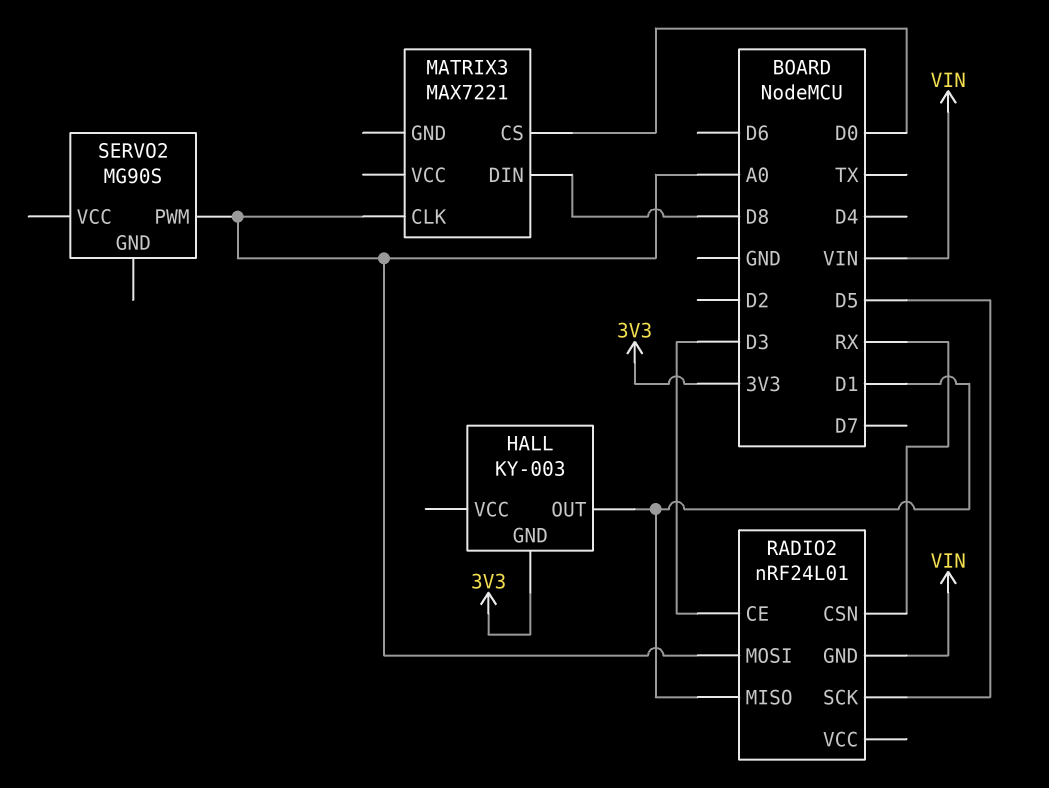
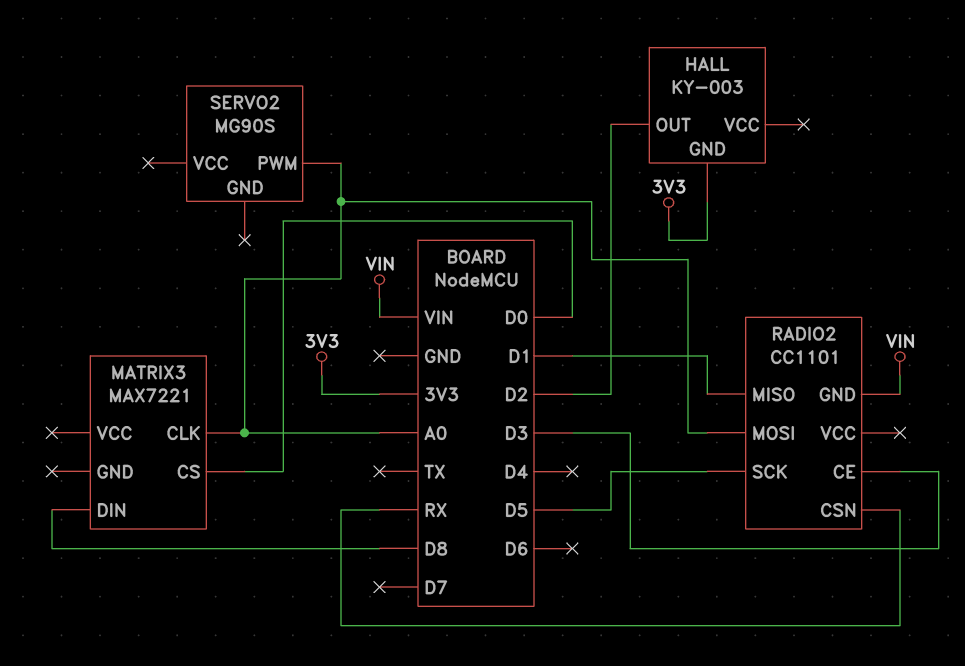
HALL pin OUT: D1 -> D2
RADIO2: nRF24L01 -> CC1101

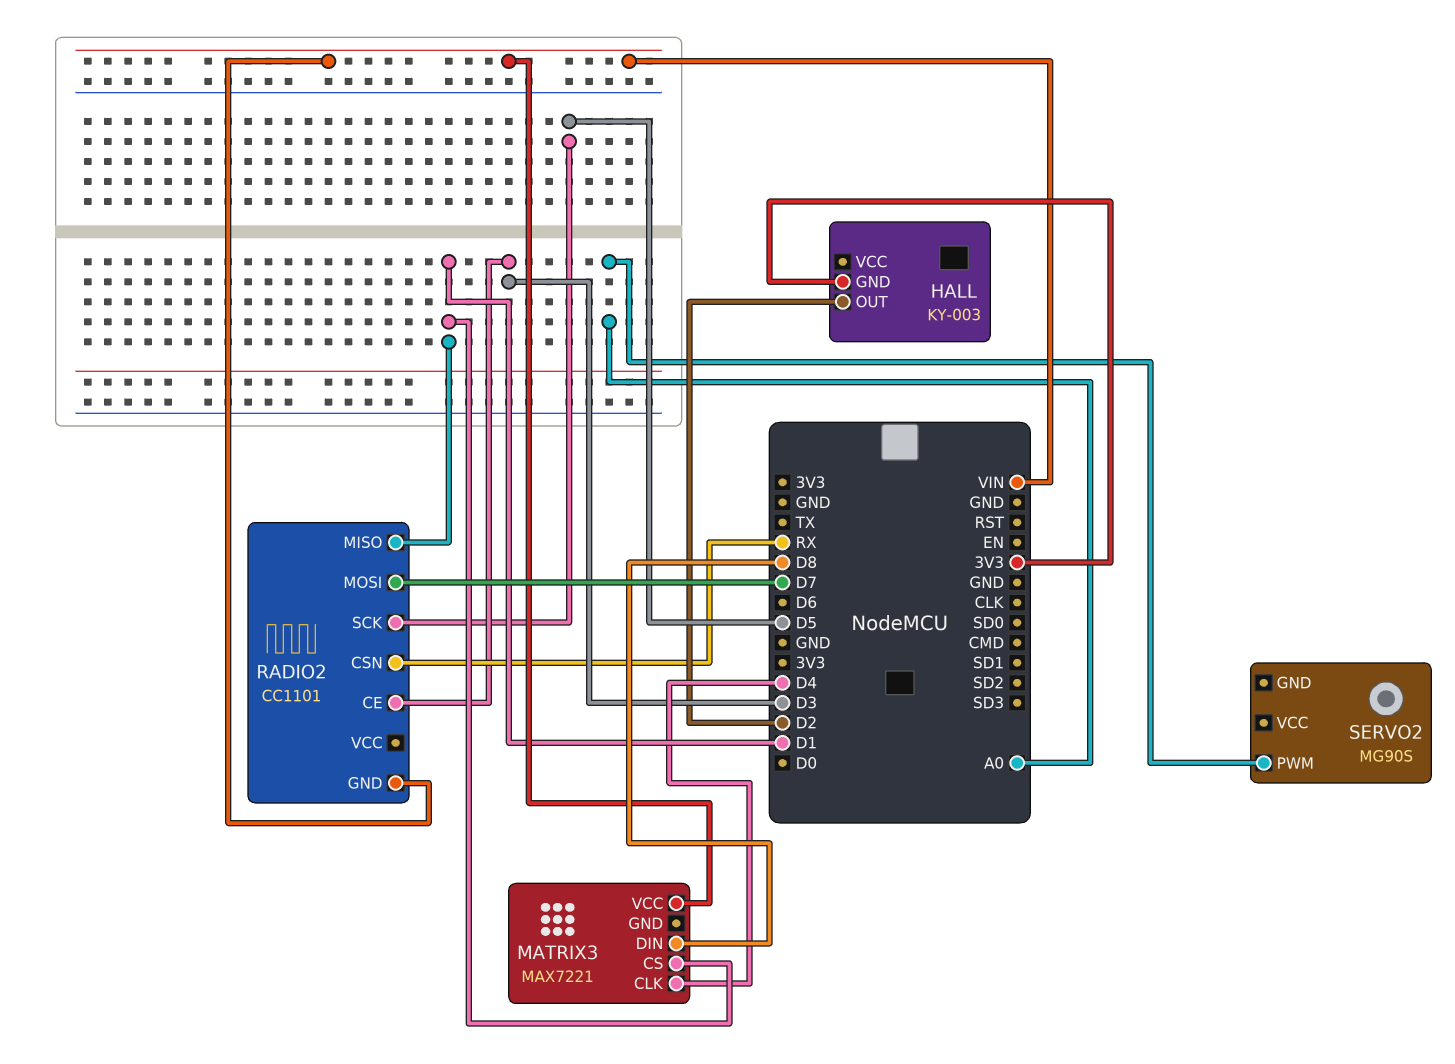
MATRIX3 pin CLK: A0 -> D4
MATRIX3 pin CS: D0 -> D1
MATRIX3 pin VCC: none -> VIN
RADIO2 pin MOSI: A0 -> D7

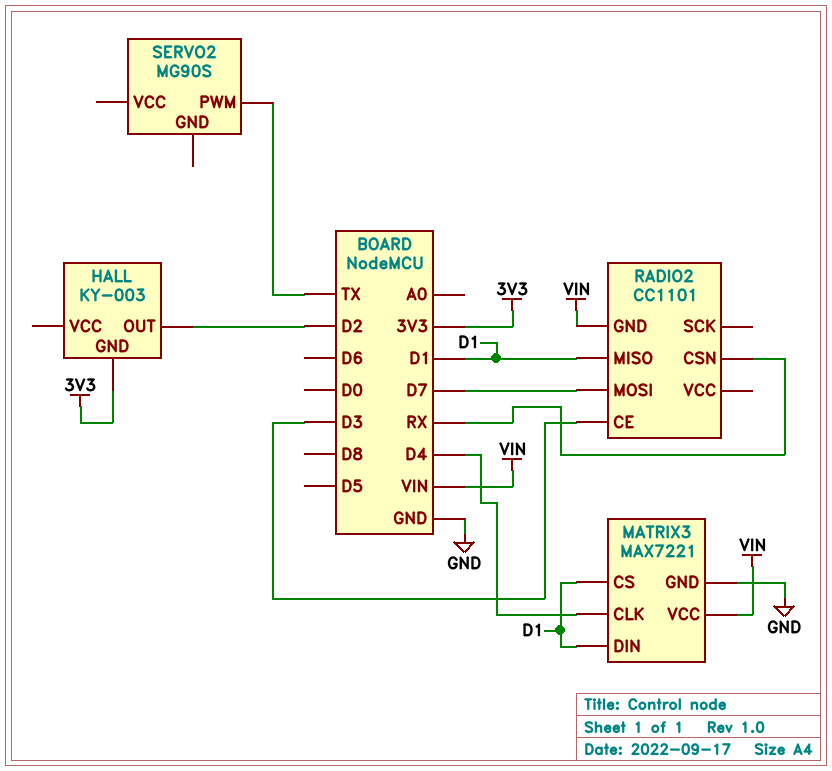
MATRIX3 pin DIN: D8 -> D1
MATRIX3 pin GND: none -> GND
RADIO2 pin SCK: D5 -> none
SERVO2 pin PWM: A0 -> TX

